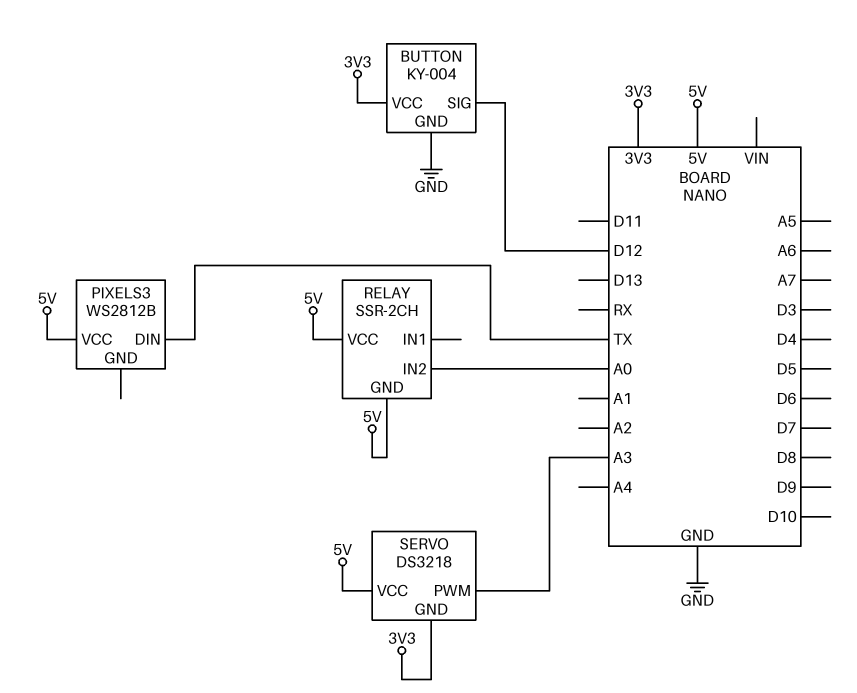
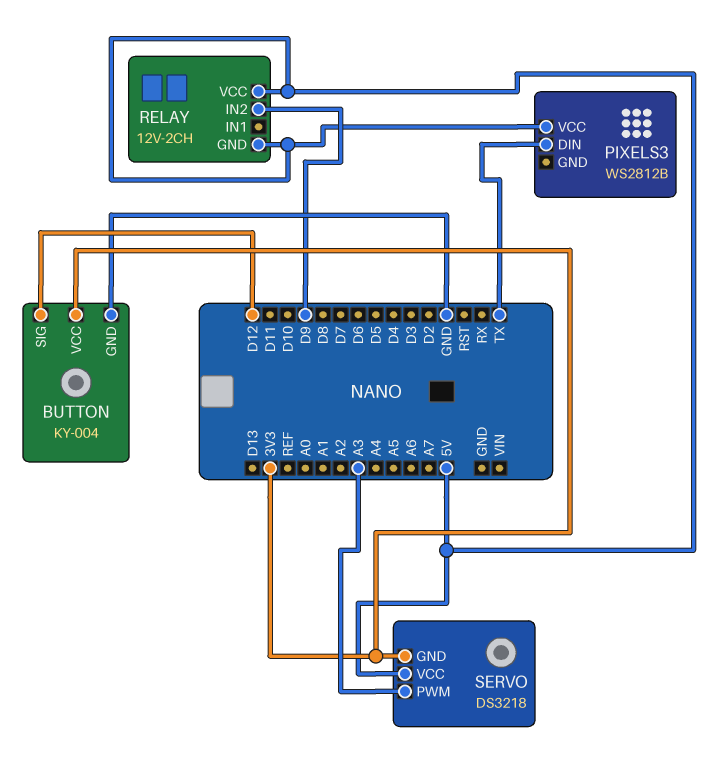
RELAY: SSR-2CH -> 12V-2CH
RELAY pin IN2: A0 -> D9

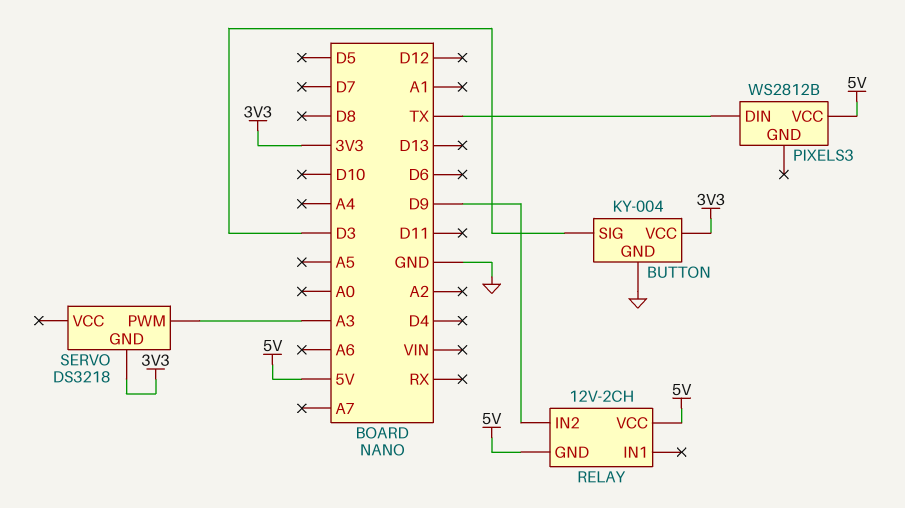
BUTTON pin SIG: D12 -> D3
SERVO pin VCC: 5V -> none

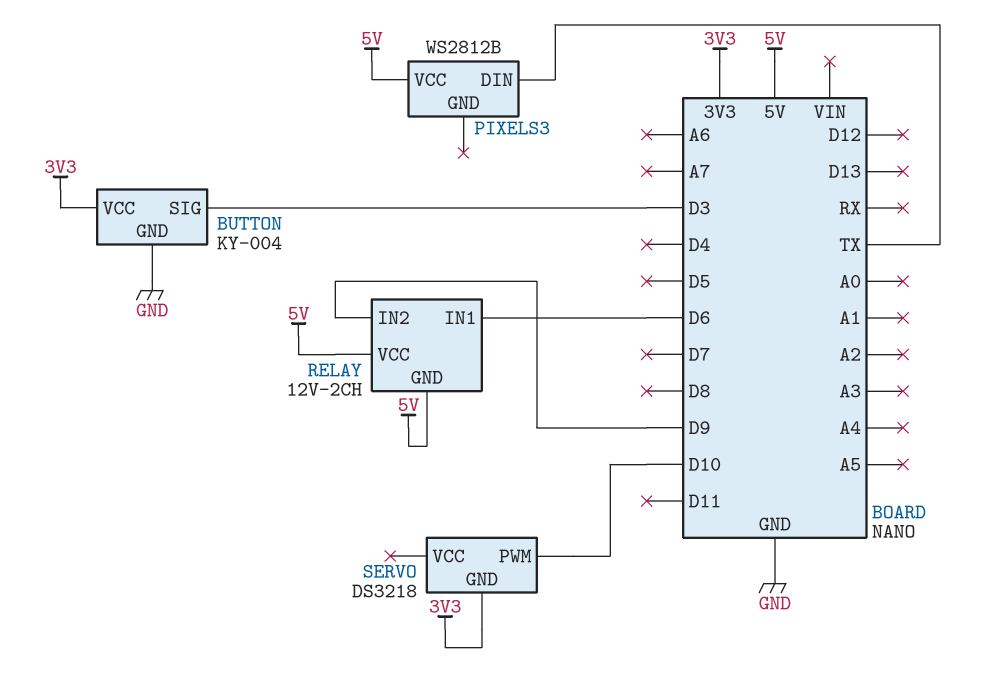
RELAY pin IN1: none -> D6
SERVO pin PWM: A3 -> D10

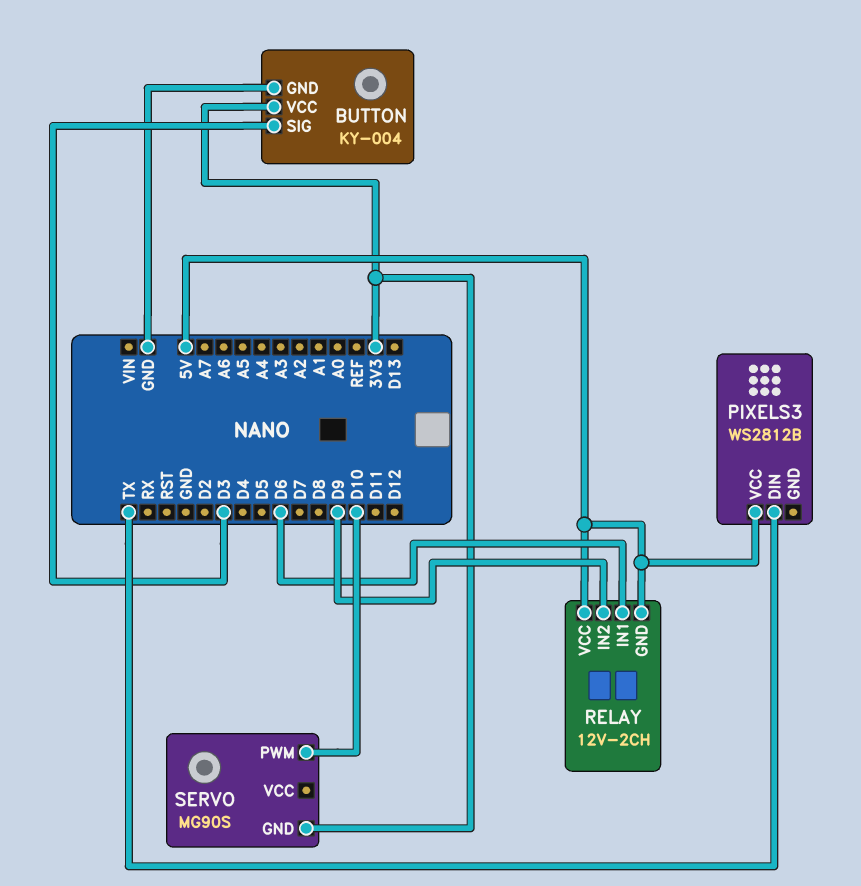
SERVO: DS3218 -> MG90S

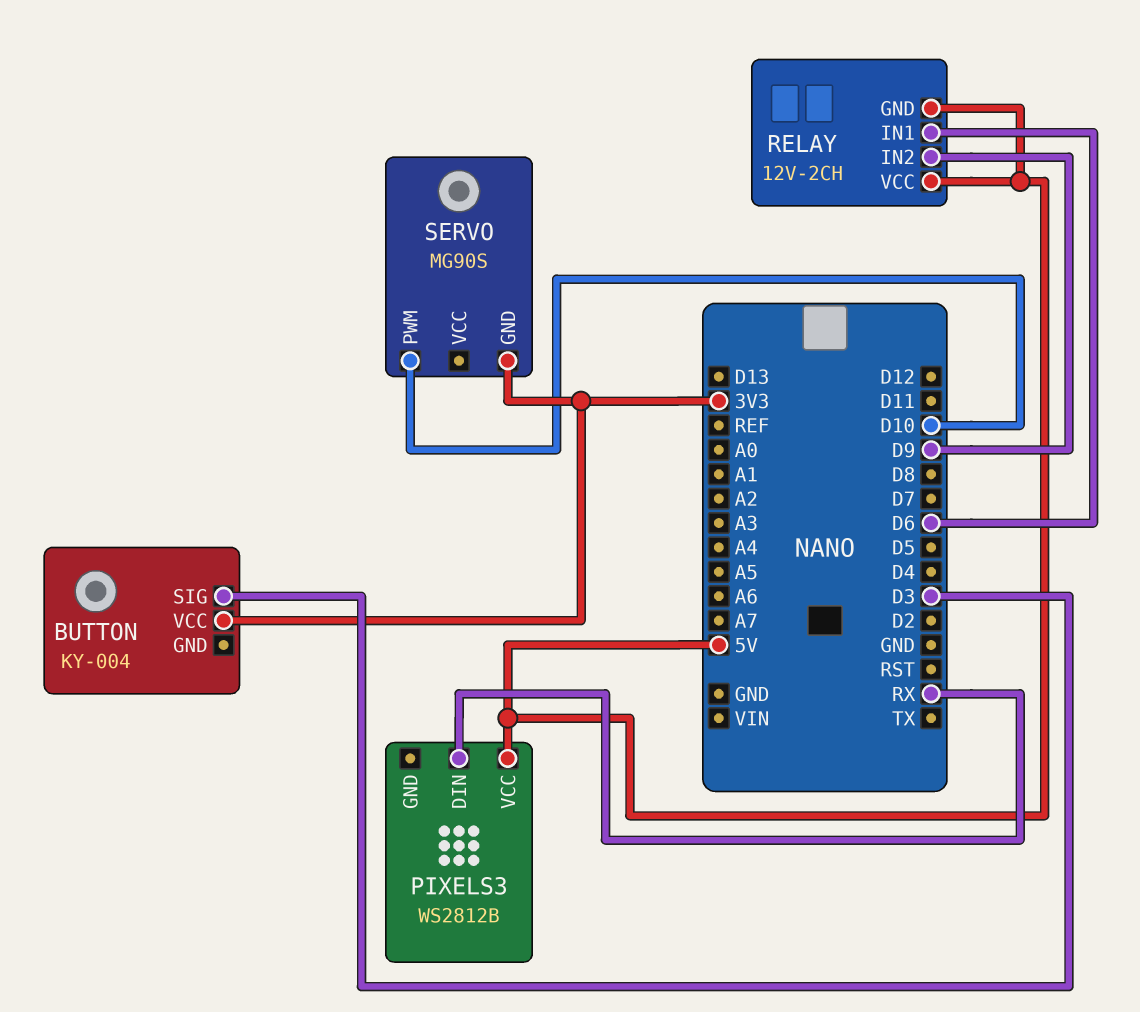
BUTTON pin GND: GND -> none
PIXELS3 pin DIN: TX -> RX

